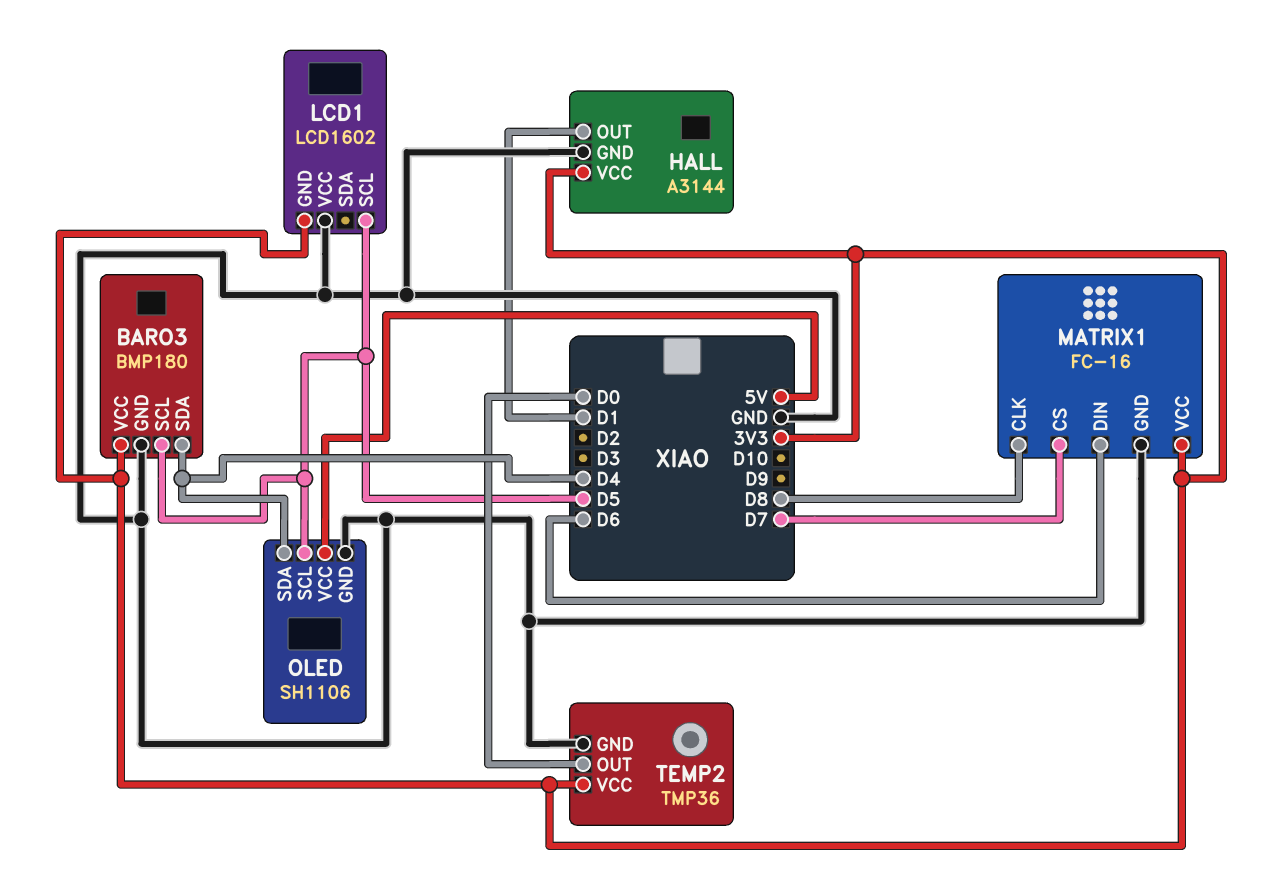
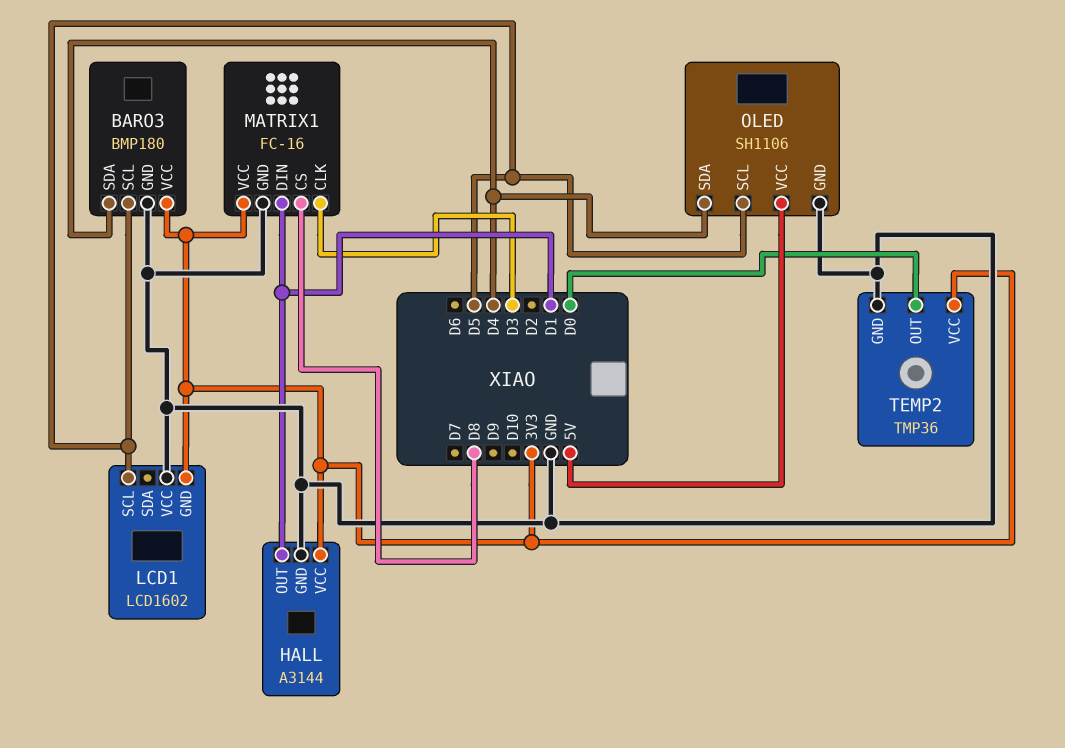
MATRIX1 pin CLK: D8 -> D3
MATRIX1 pin CS: D7 -> D8
MATRIX1 pin DIN: D6 -> D1

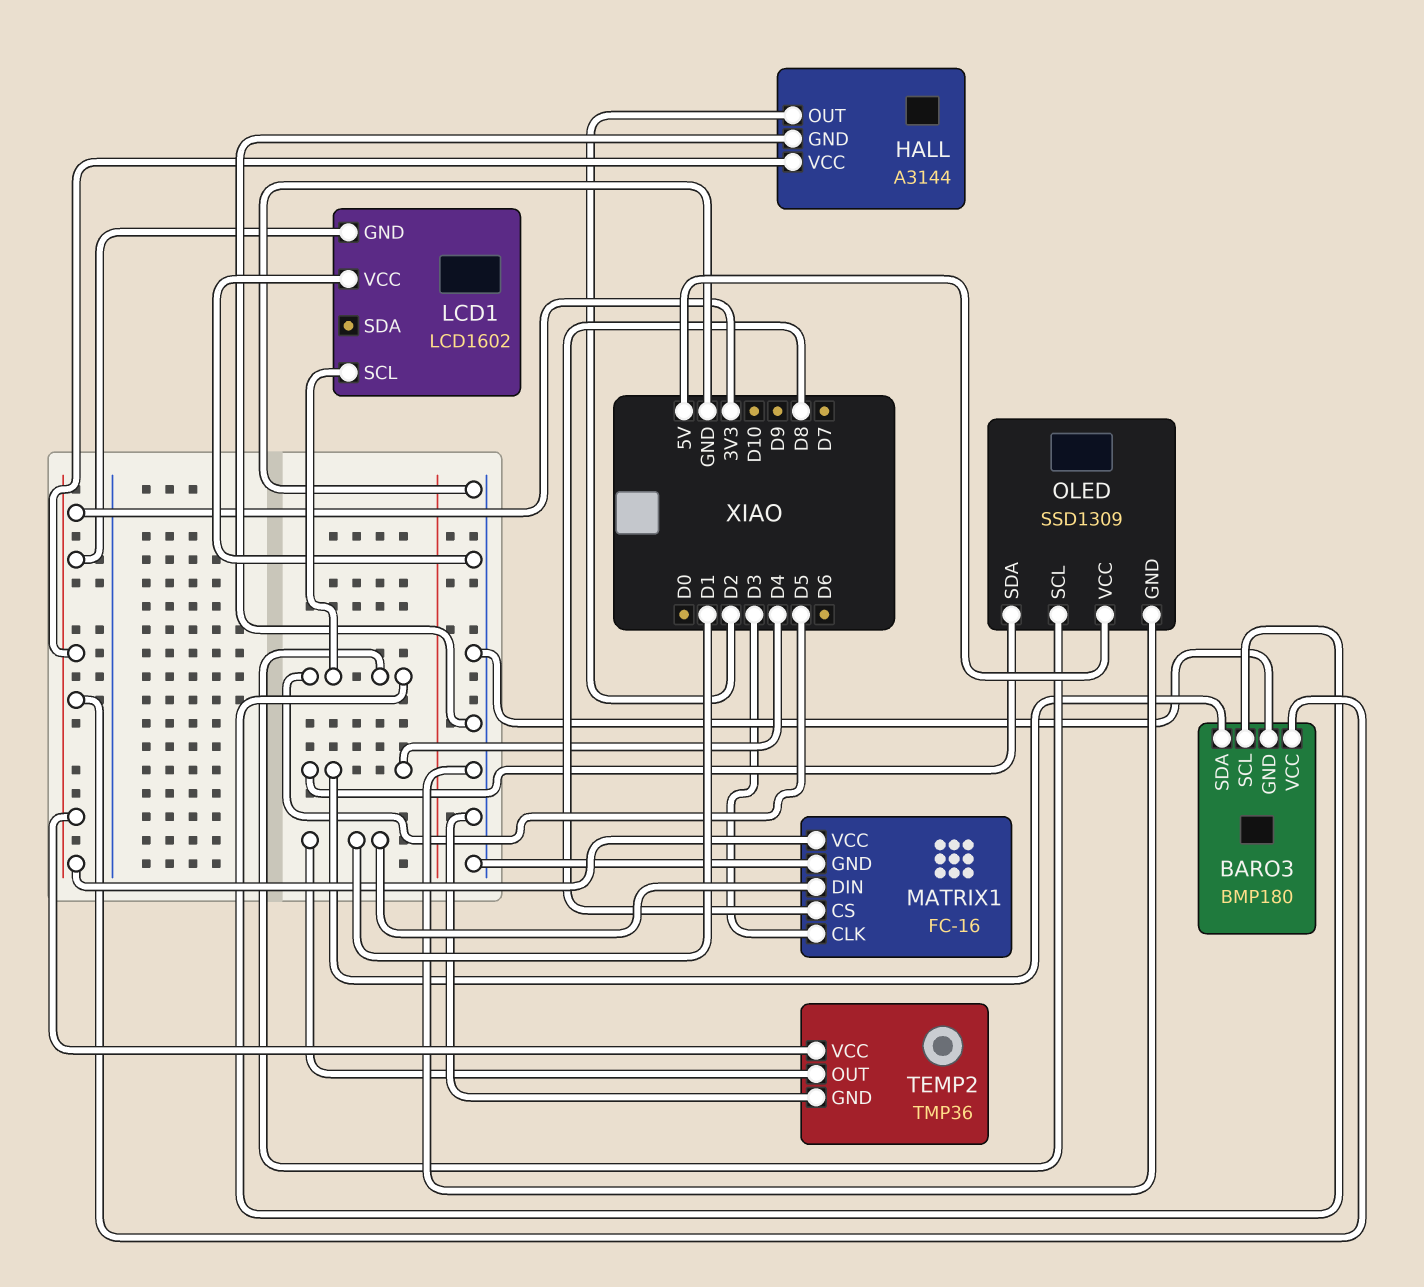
HALL pin OUT: D1 -> D2
OLED: SH1106 -> SSD1309
TEMP2 pin OUT: D0 -> D1

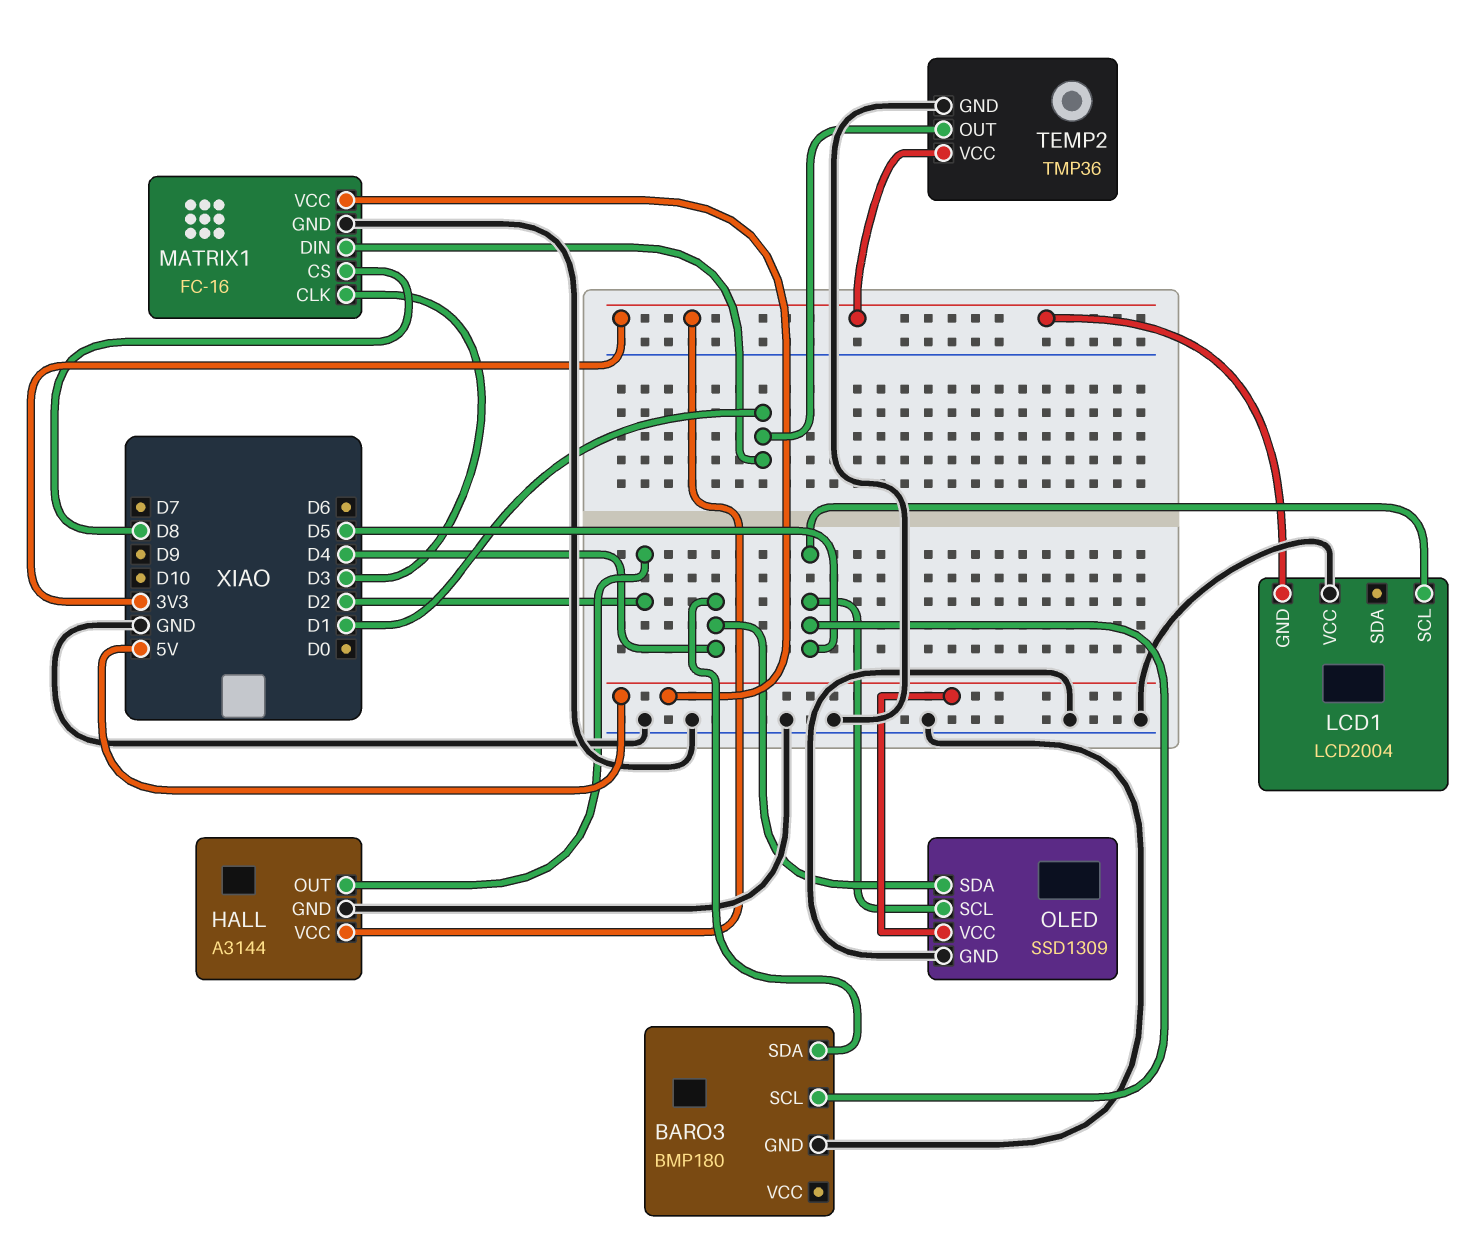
BARO3 pin VCC: 3V3 -> none
LCD1: LCD1602 -> LCD2004
MATRIX1 pin VCC: 3V3 -> 5V

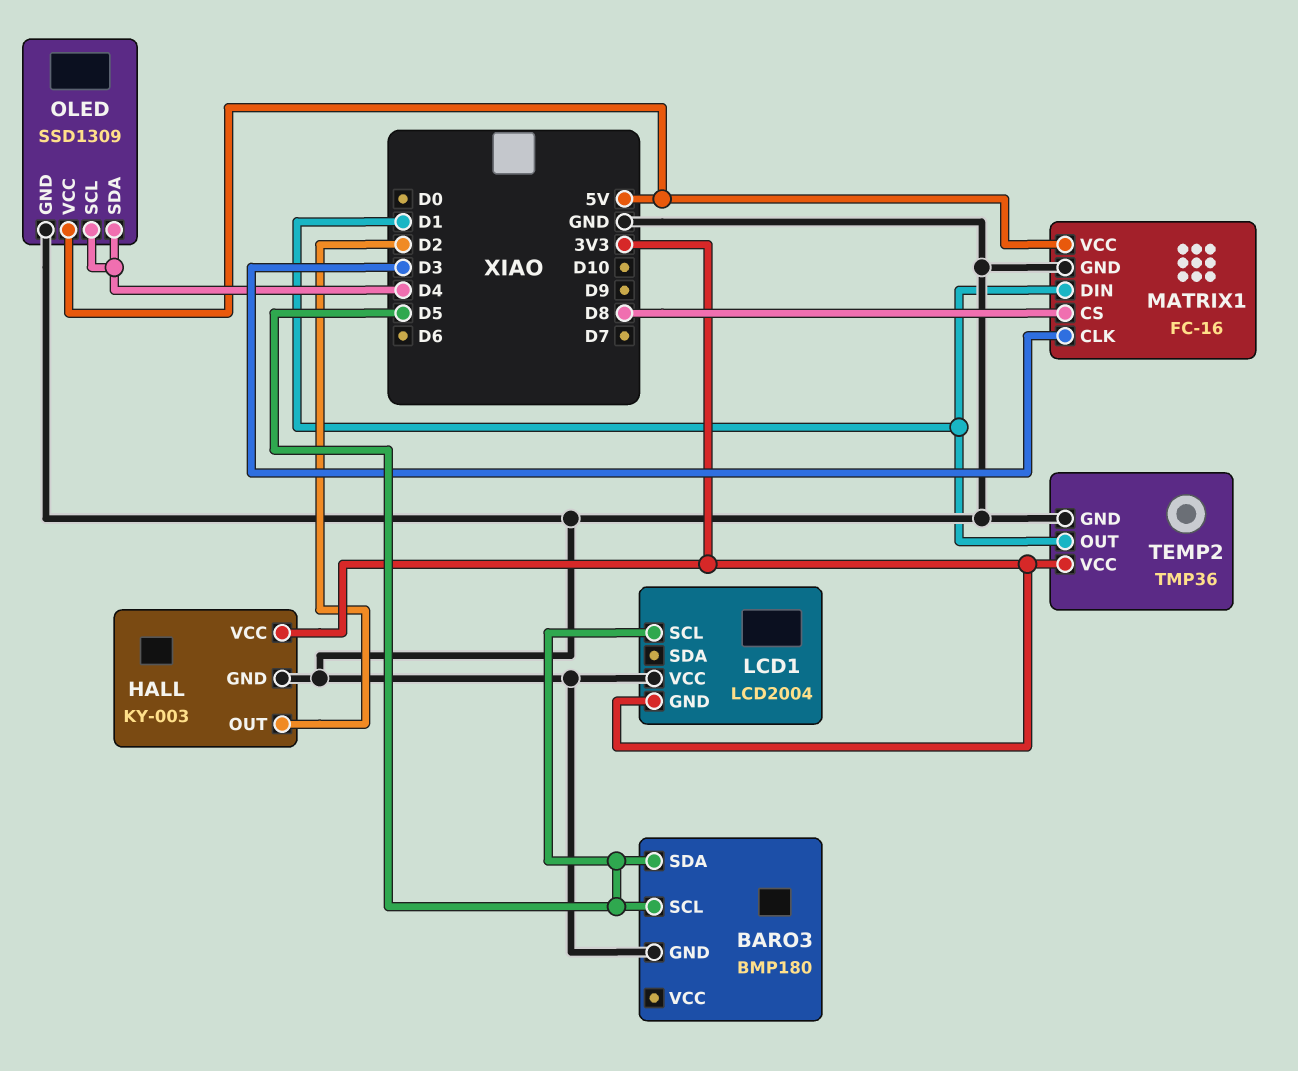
BARO3 pin SDA: D4 -> D5
HALL: A3144 -> KY-003
OLED pin SCL: D5 -> D4

